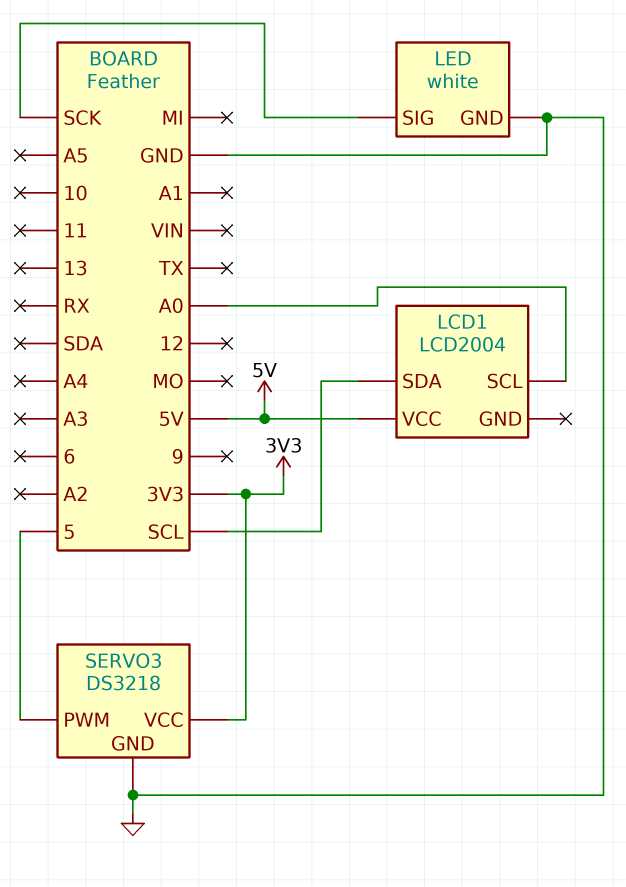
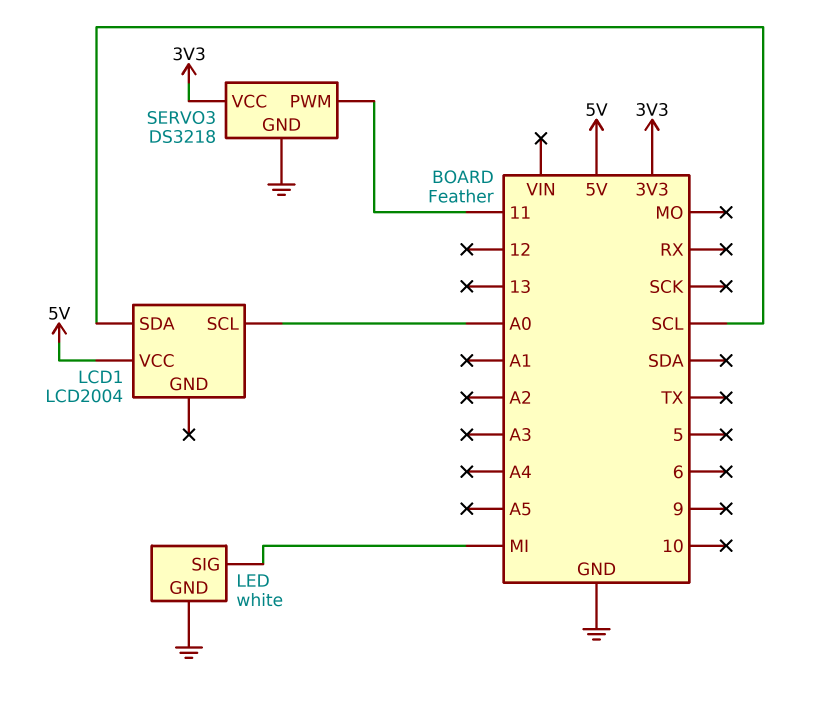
LED pin SIG: SCK -> MI
SERVO3 pin PWM: 5 -> 11

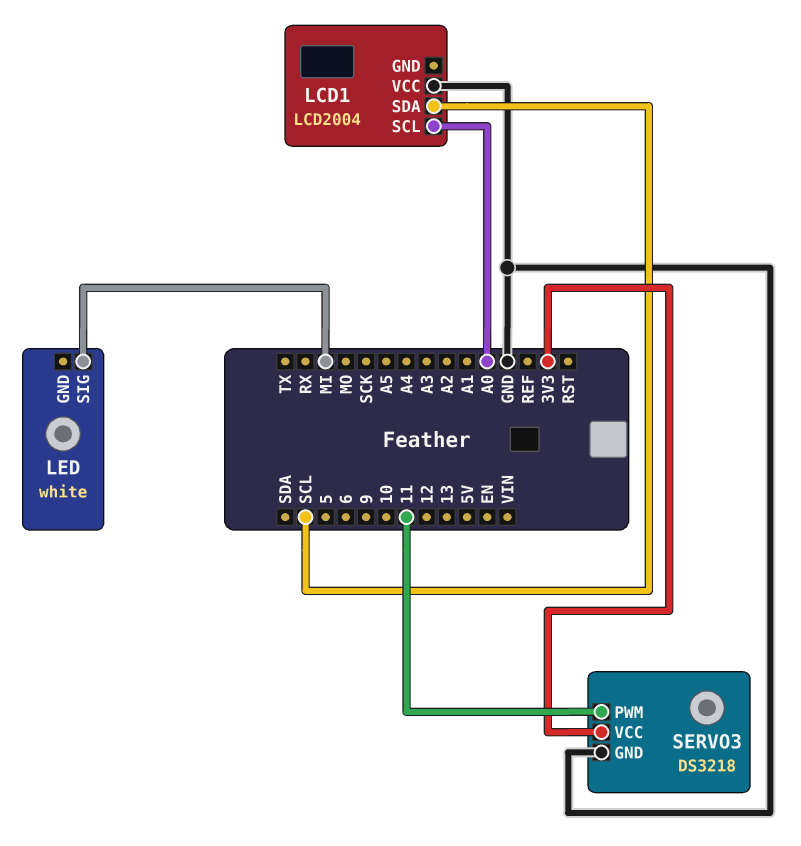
LCD1 pin VCC: 5V -> GND
LED pin GND: GND -> none

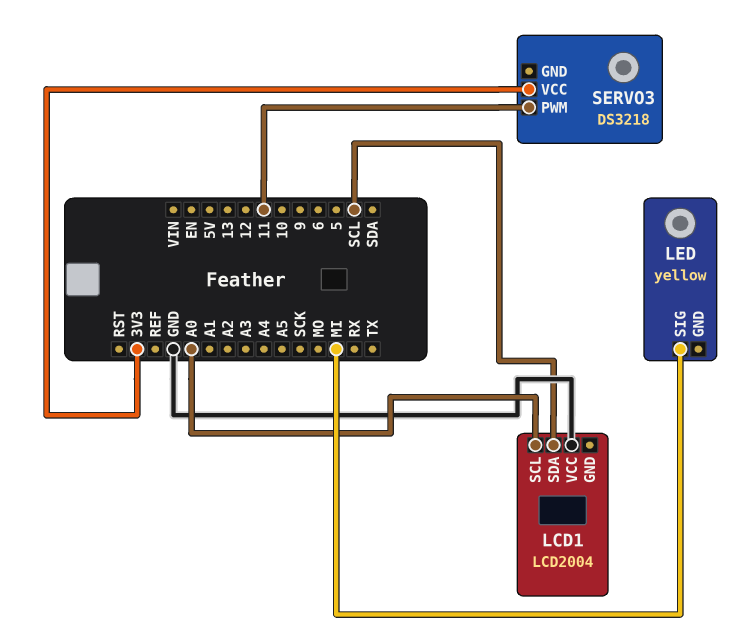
LED: white -> yellow
SERVO3 pin GND: GND -> none

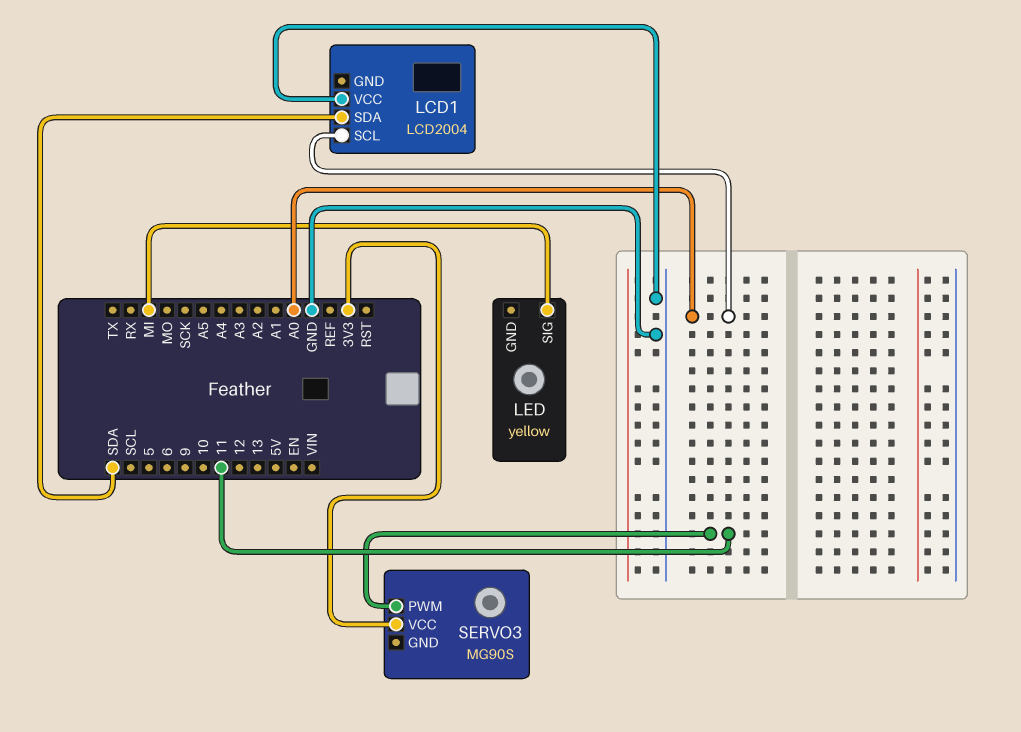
LCD1 pin SDA: SCL -> SDA
SERVO3: DS3218 -> MG90S

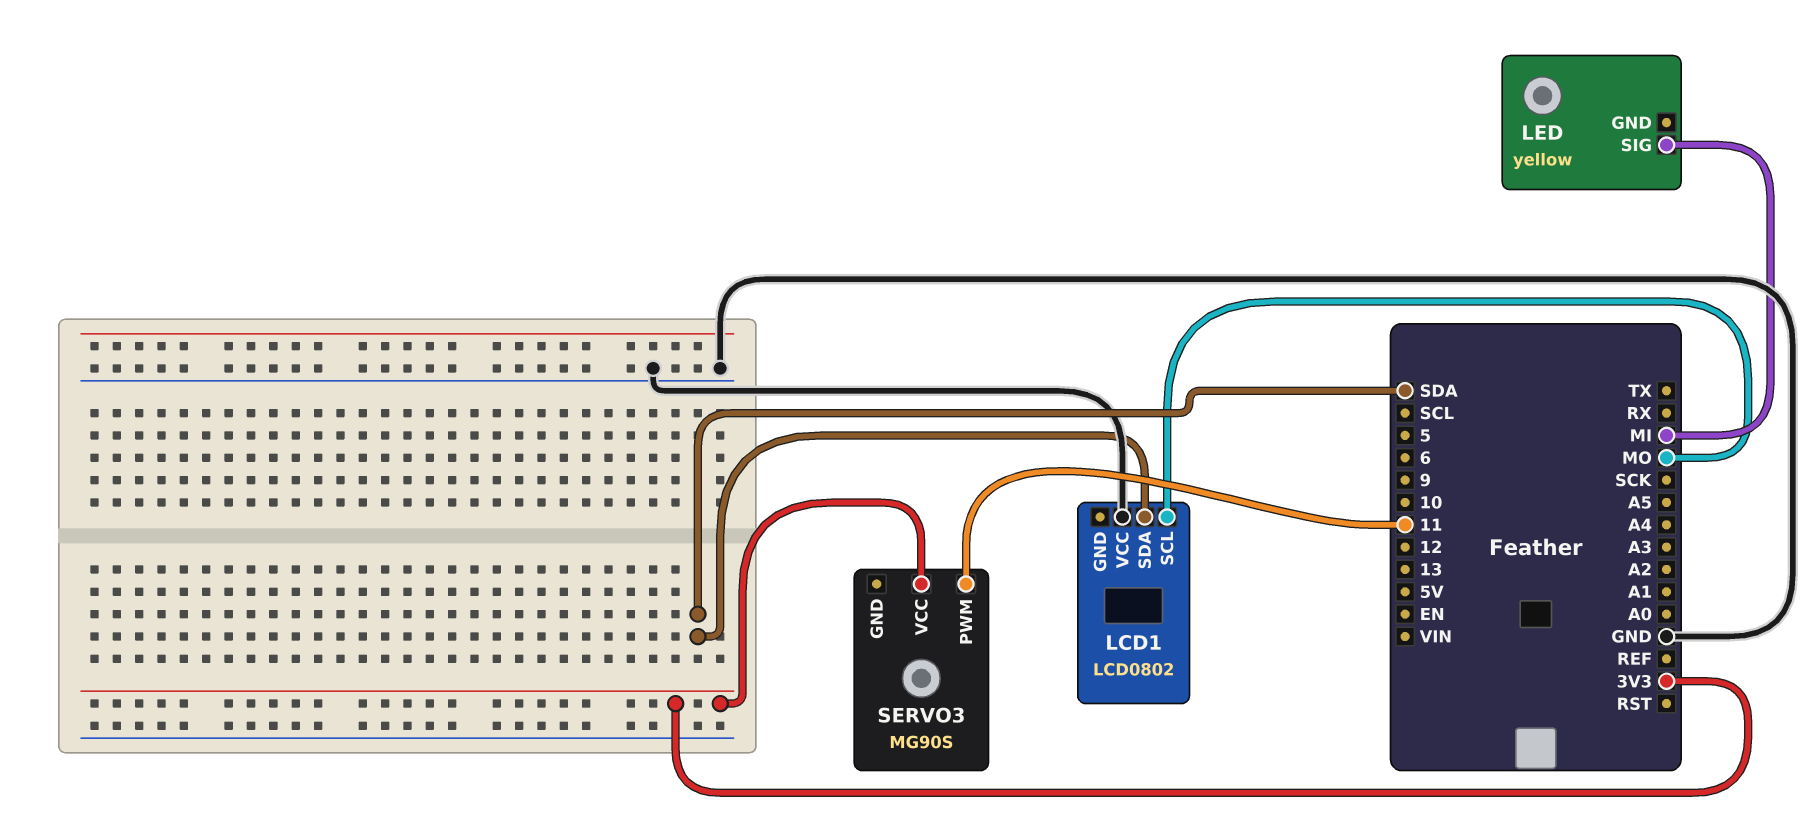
LCD1: LCD2004 -> LCD0802
LCD1 pin SCL: A0 -> MO

